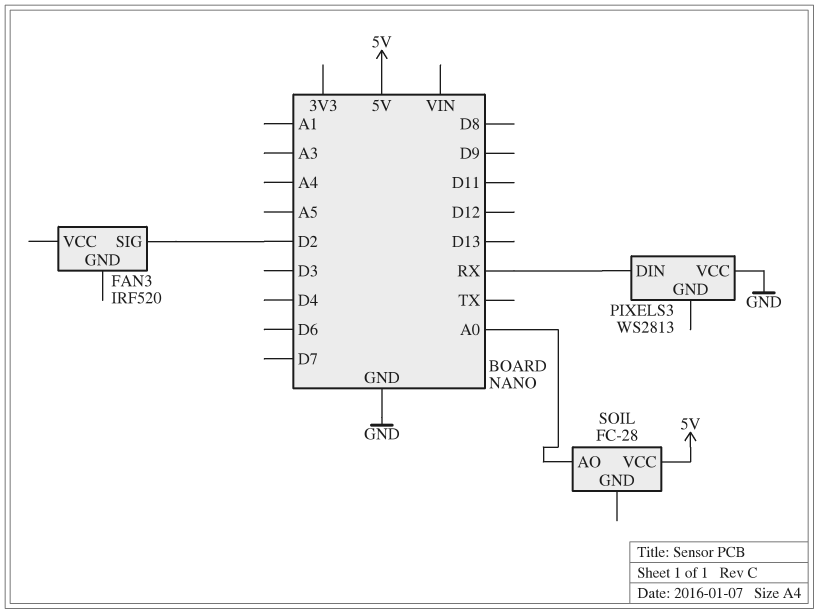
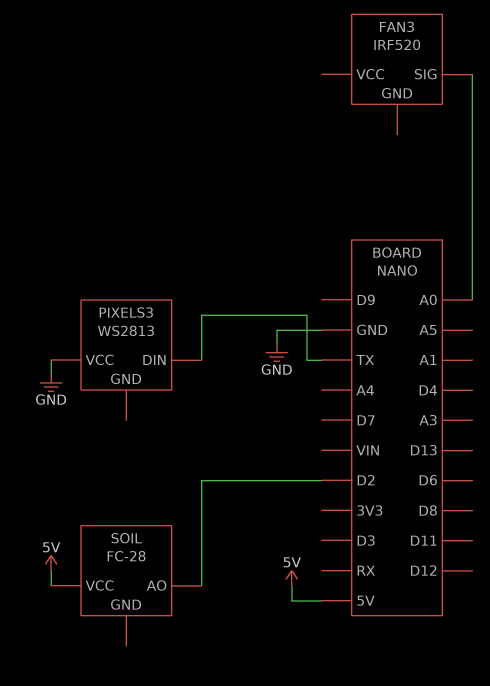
FAN3 pin SIG: D2 -> A0
PIXELS3 pin DIN: RX -> TX
SOIL pin AO: A0 -> D2

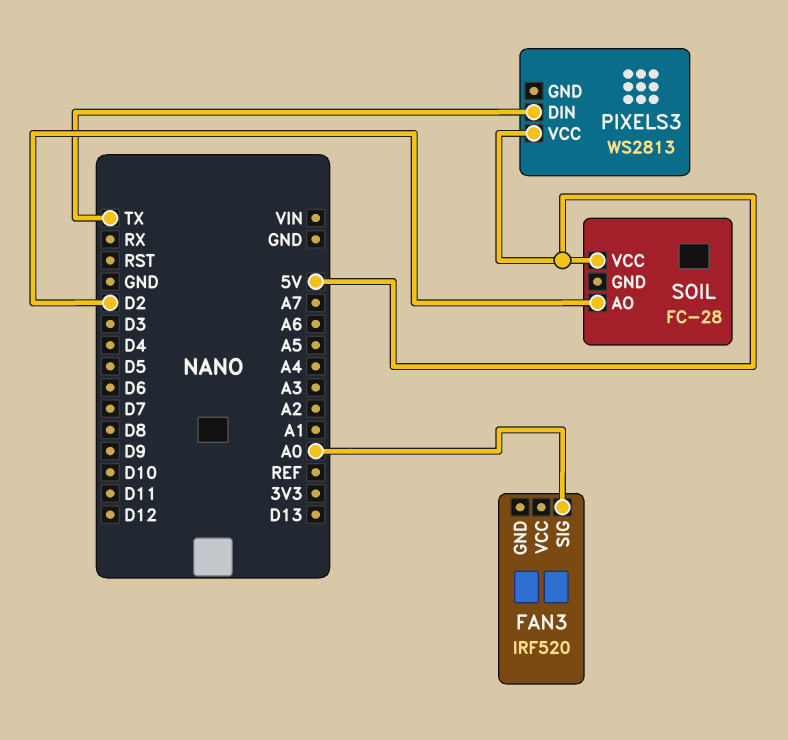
PIXELS3 pin VCC: GND -> 5V

